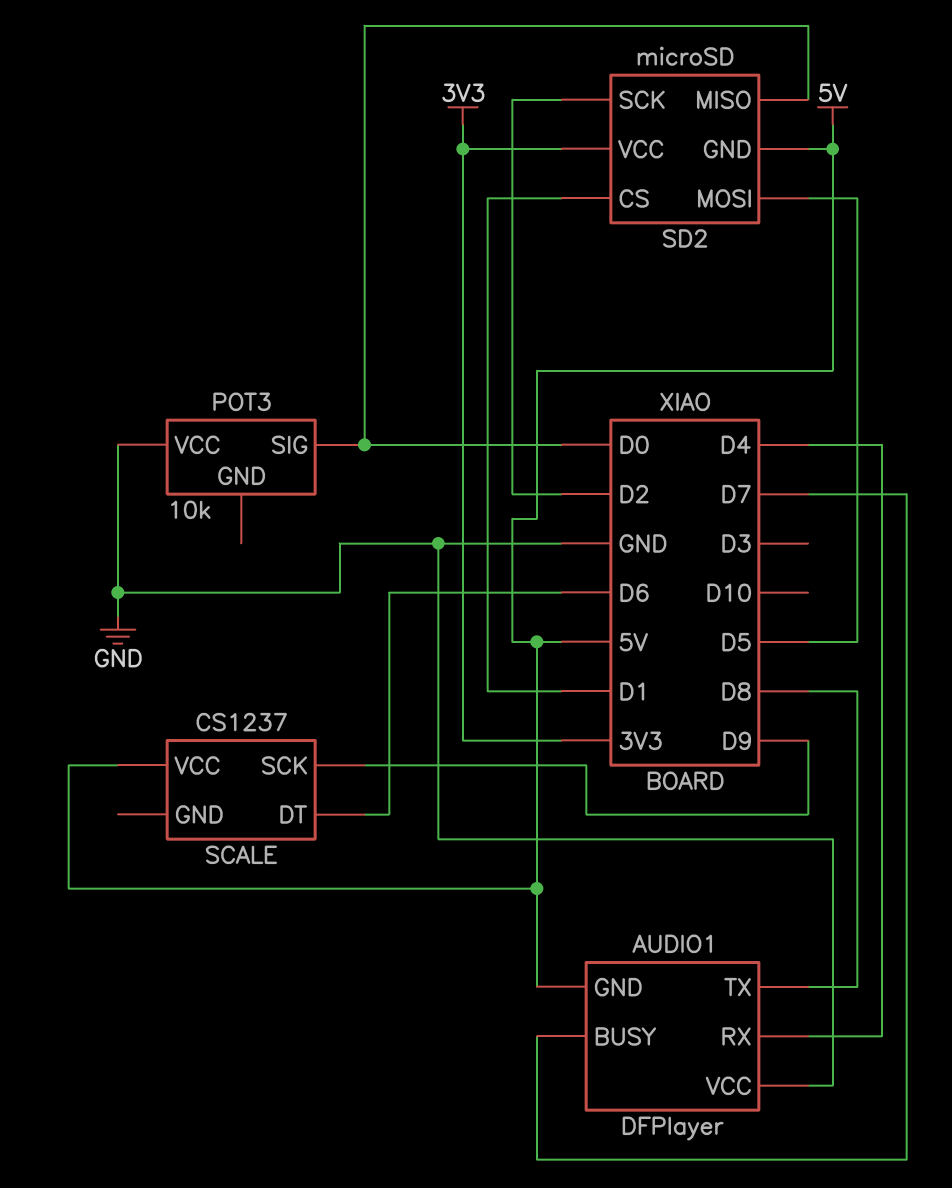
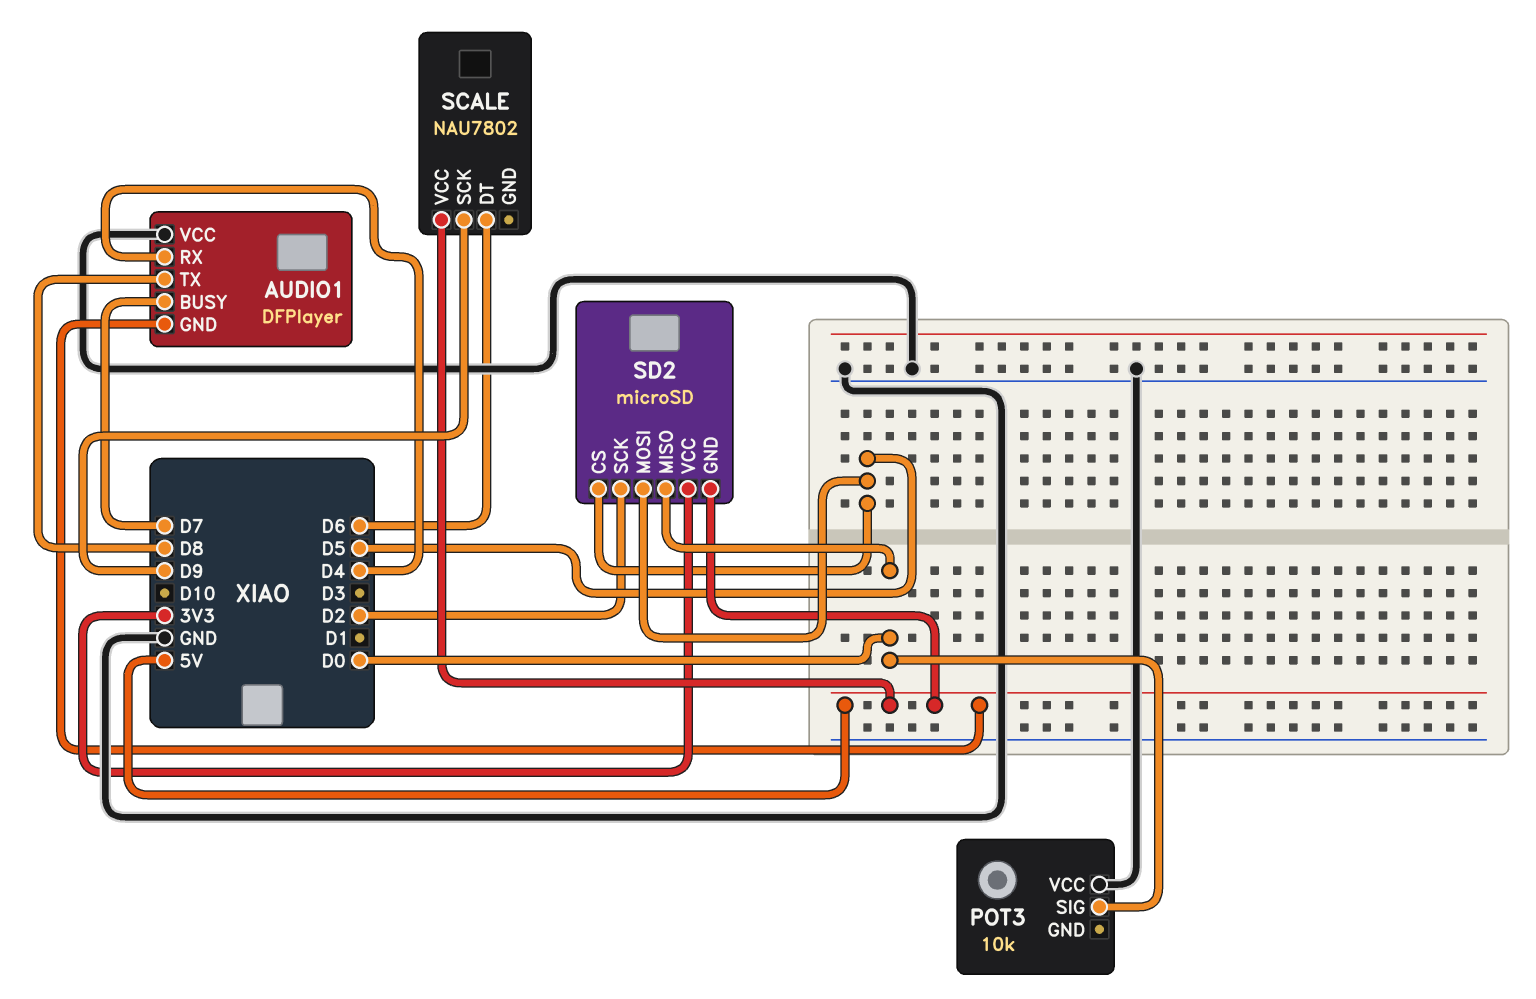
SCALE: CS1237 -> NAU7802
SD2 pin CS: D1 -> D5

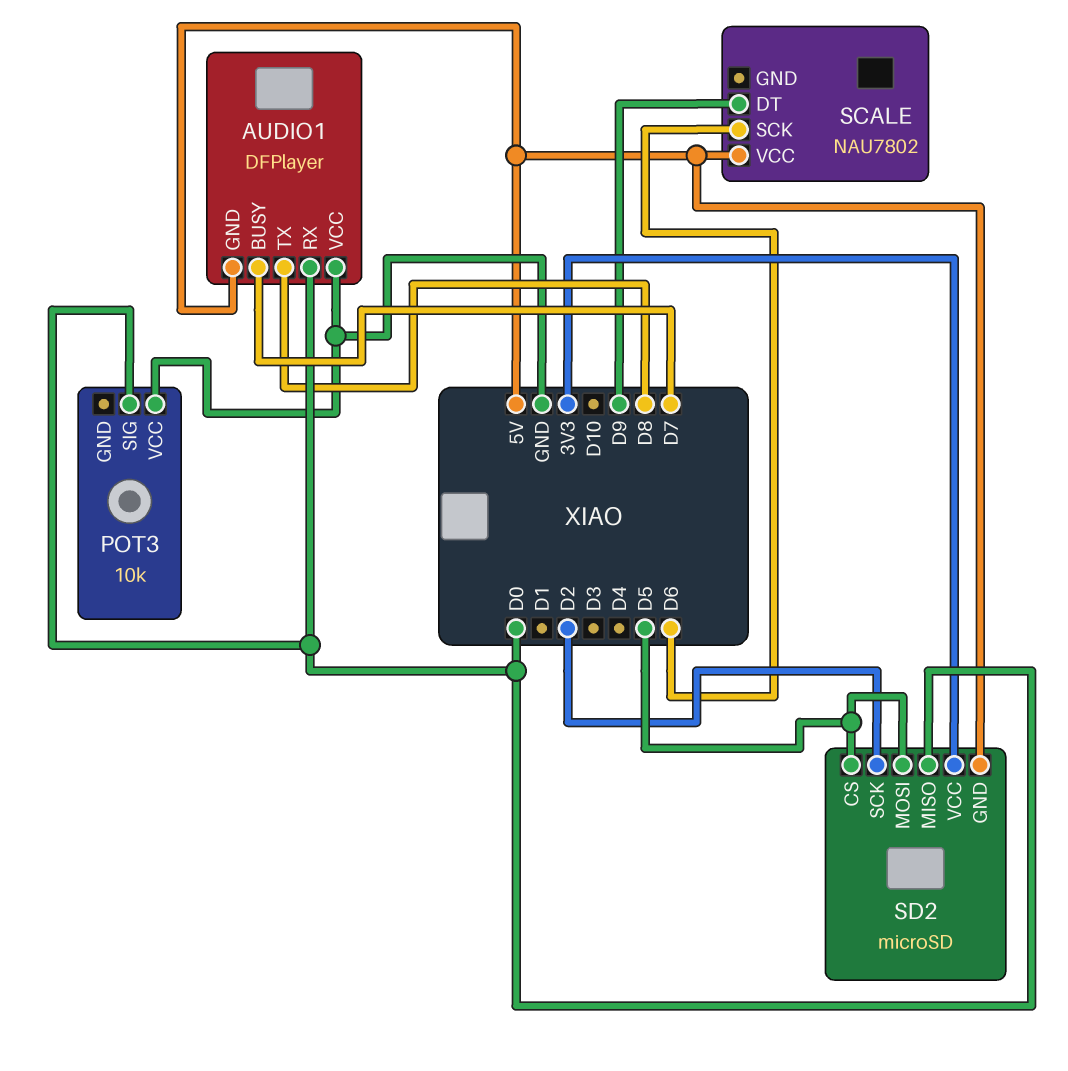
AUDIO1 pin RX: D4 -> D0
SCALE pin DT: D6 -> D9
SCALE pin SCK: D9 -> D6

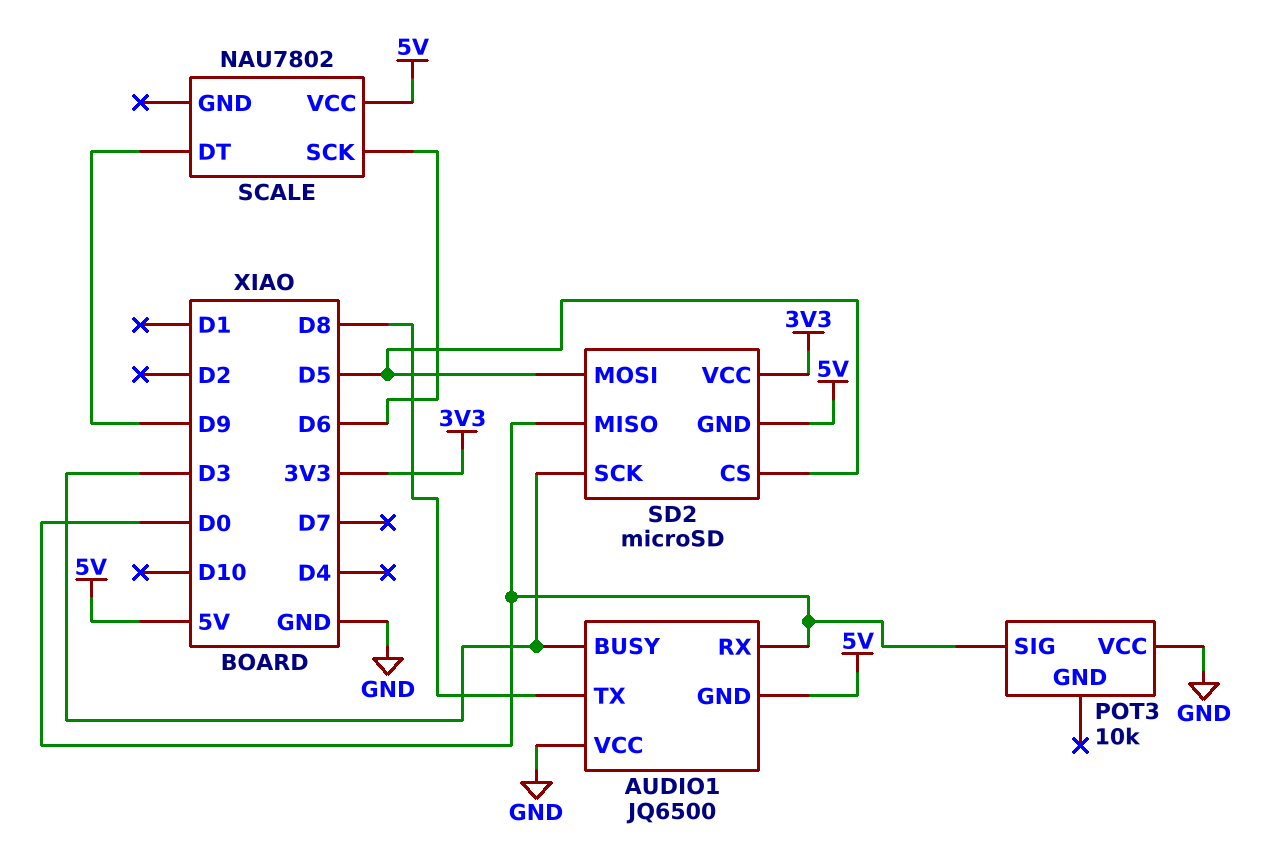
AUDIO1: DFPlayer -> JQ6500
AUDIO1 pin BUSY: D7 -> D3
SD2 pin SCK: D2 -> D3

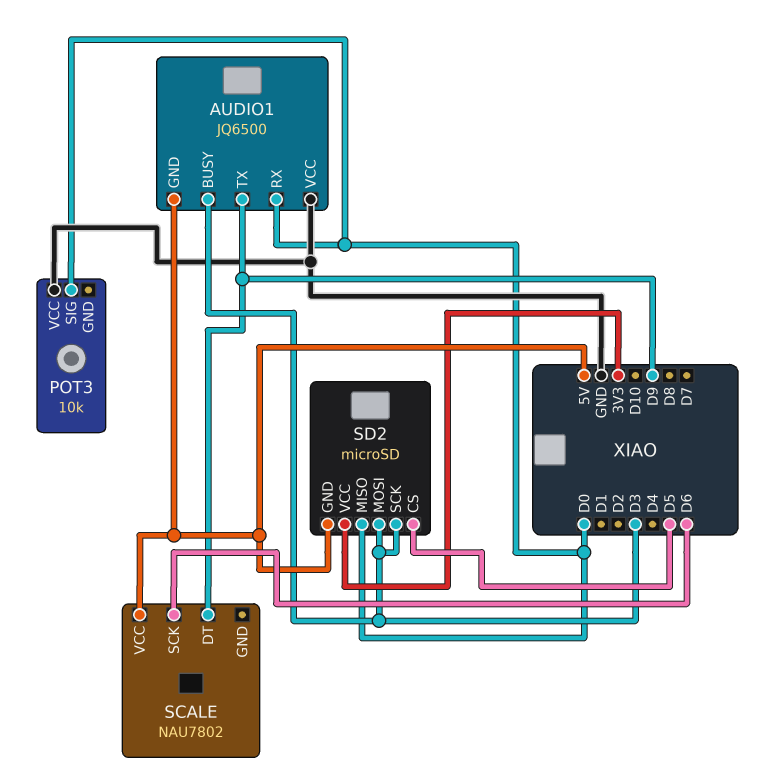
AUDIO1 pin TX: D8 -> D9
SD2 pin MOSI: D5 -> D3

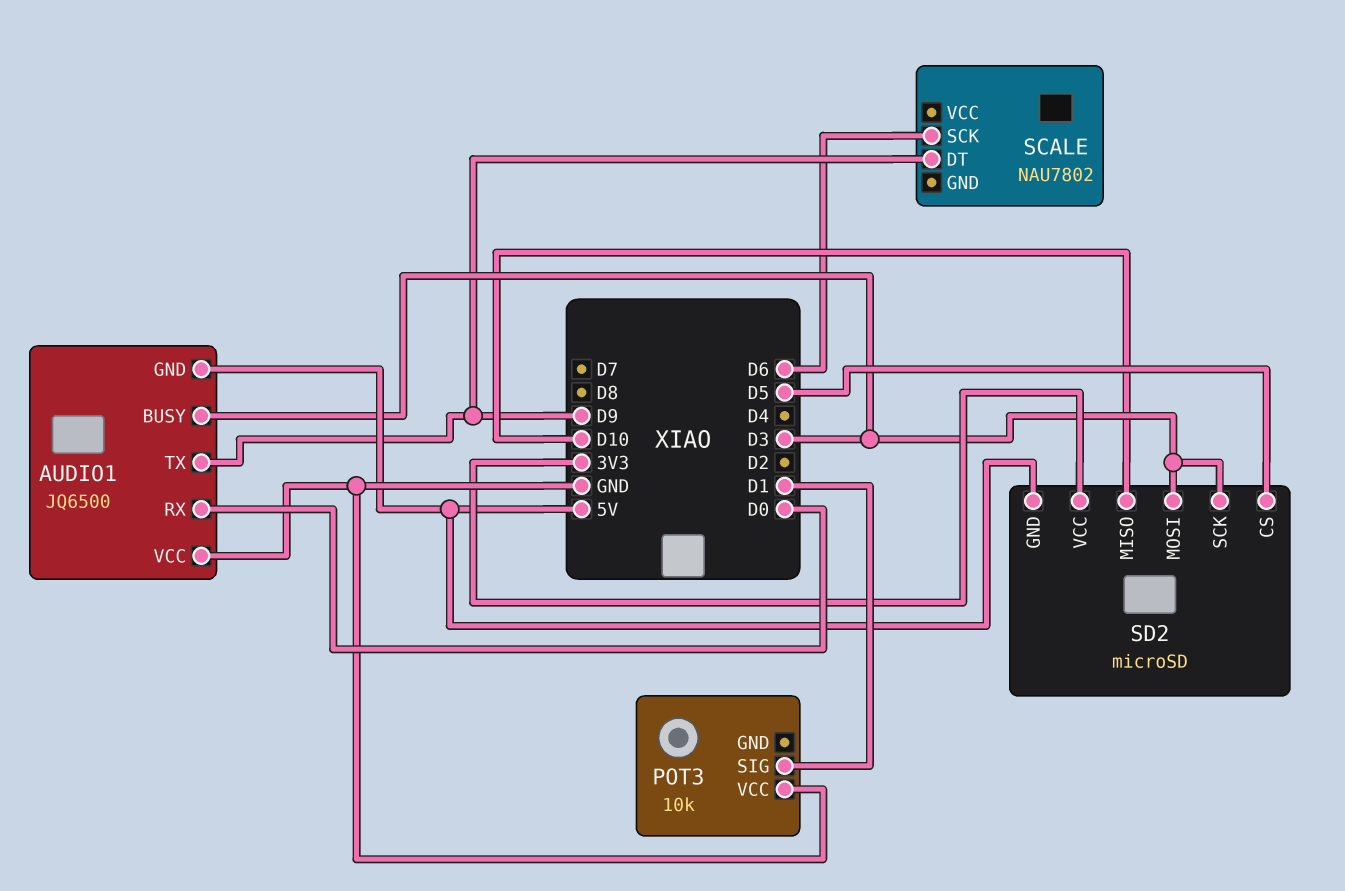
POT3 pin SIG: D0 -> D1
SCALE pin VCC: 5V -> none
SD2 pin MISO: D0 -> D10

